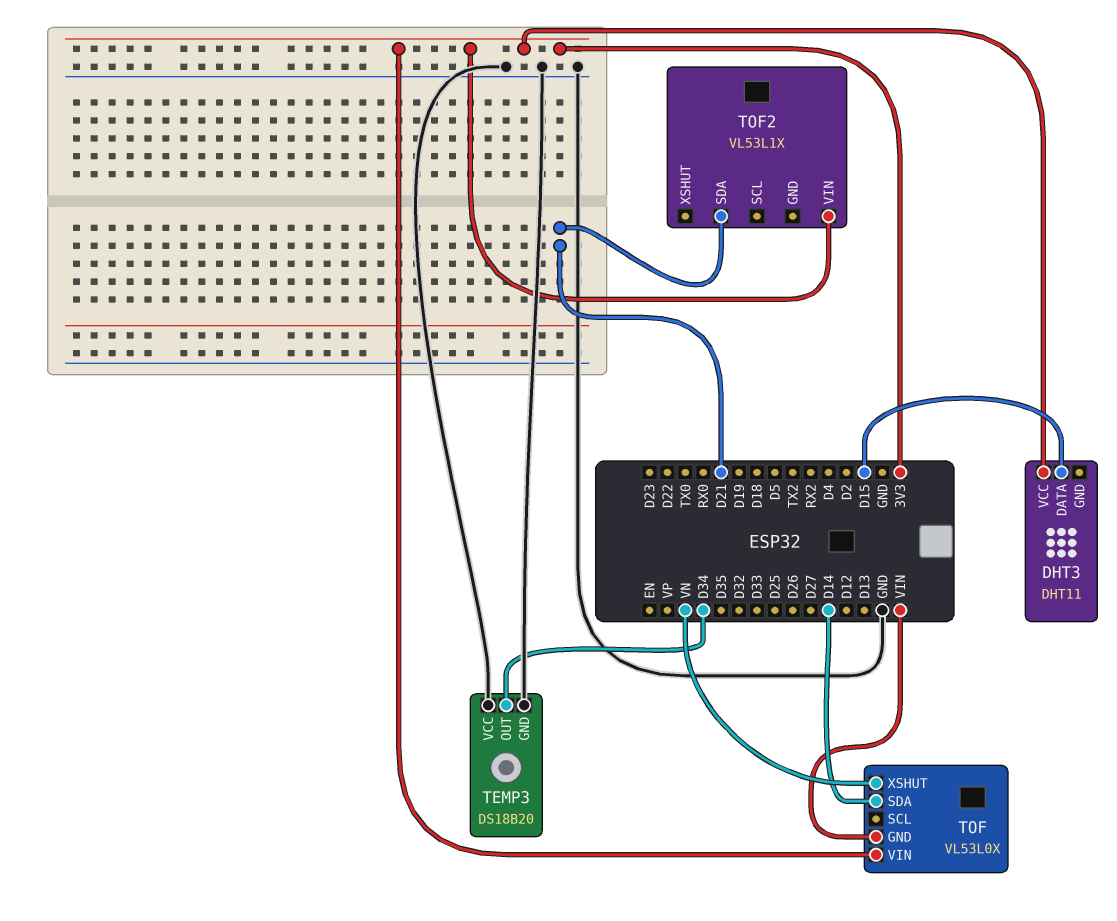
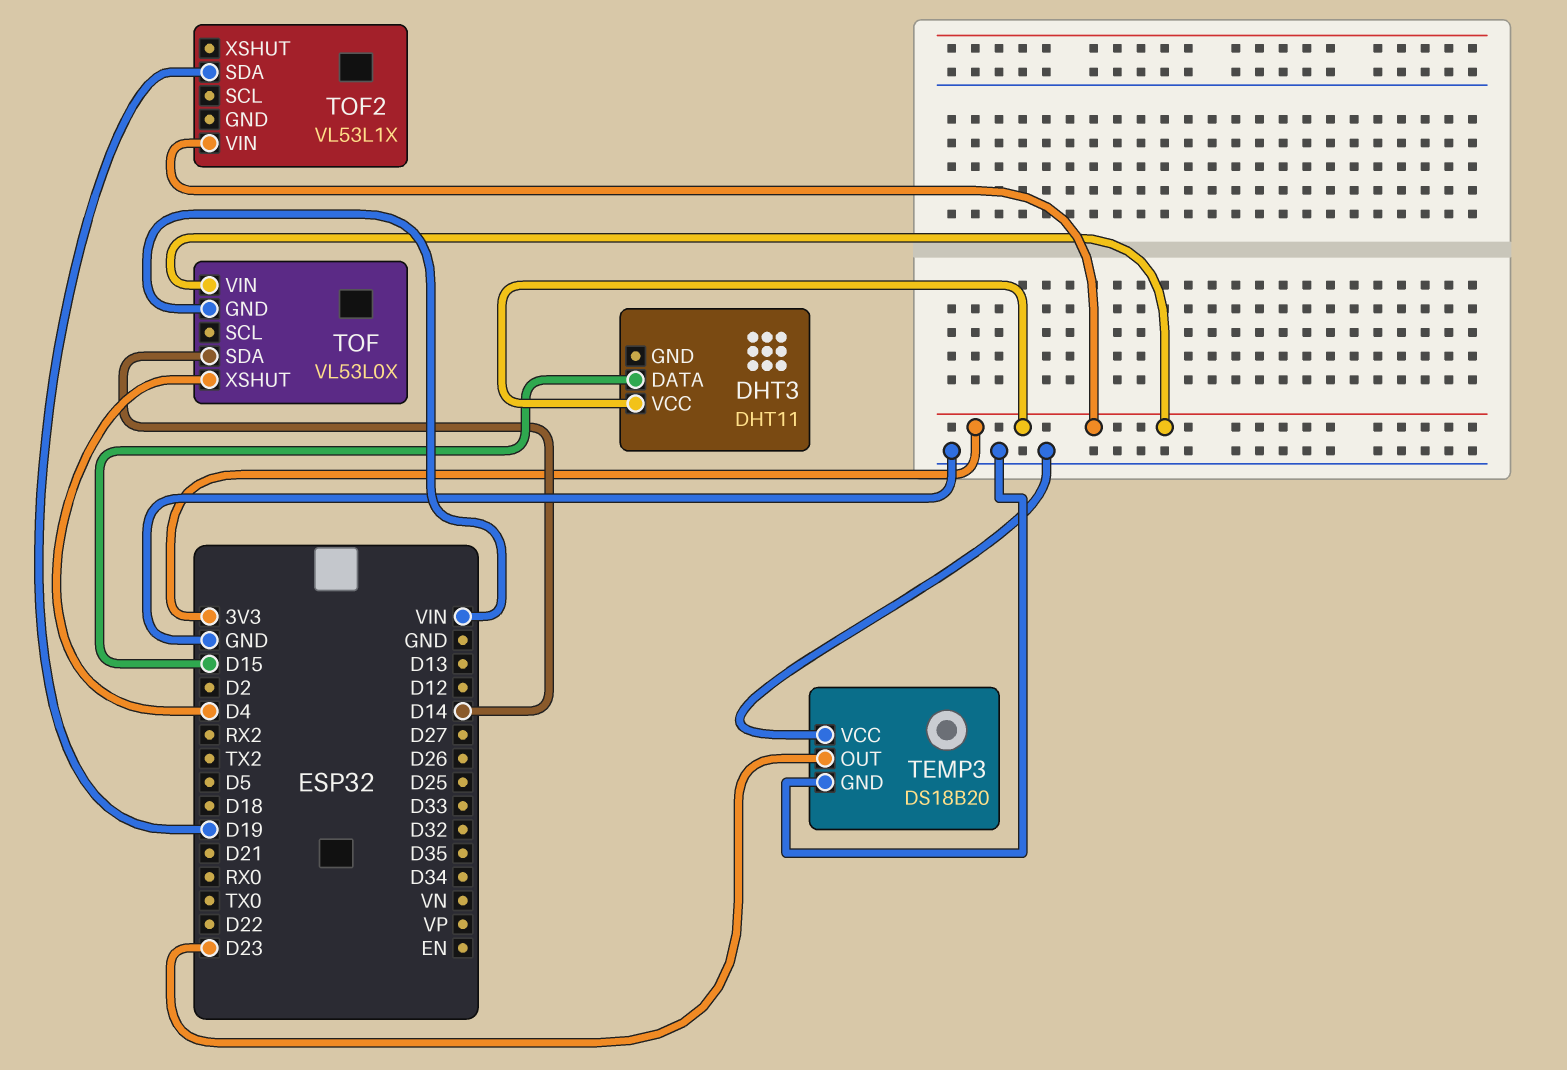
TEMP3 pin OUT: D34 -> D23
TOF pin XSHUT: VN -> D4
TOF2 pin SDA: D21 -> D19

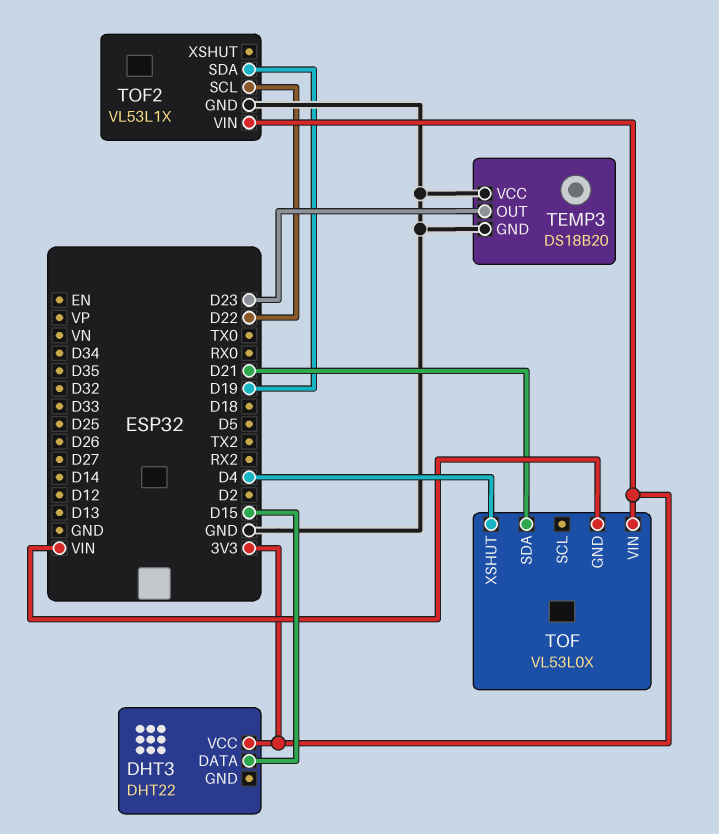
DHT3: DHT11 -> DHT22
TOF pin SDA: D14 -> D21
TOF2 pin GND: none -> GND
TOF2 pin SCL: none -> D22

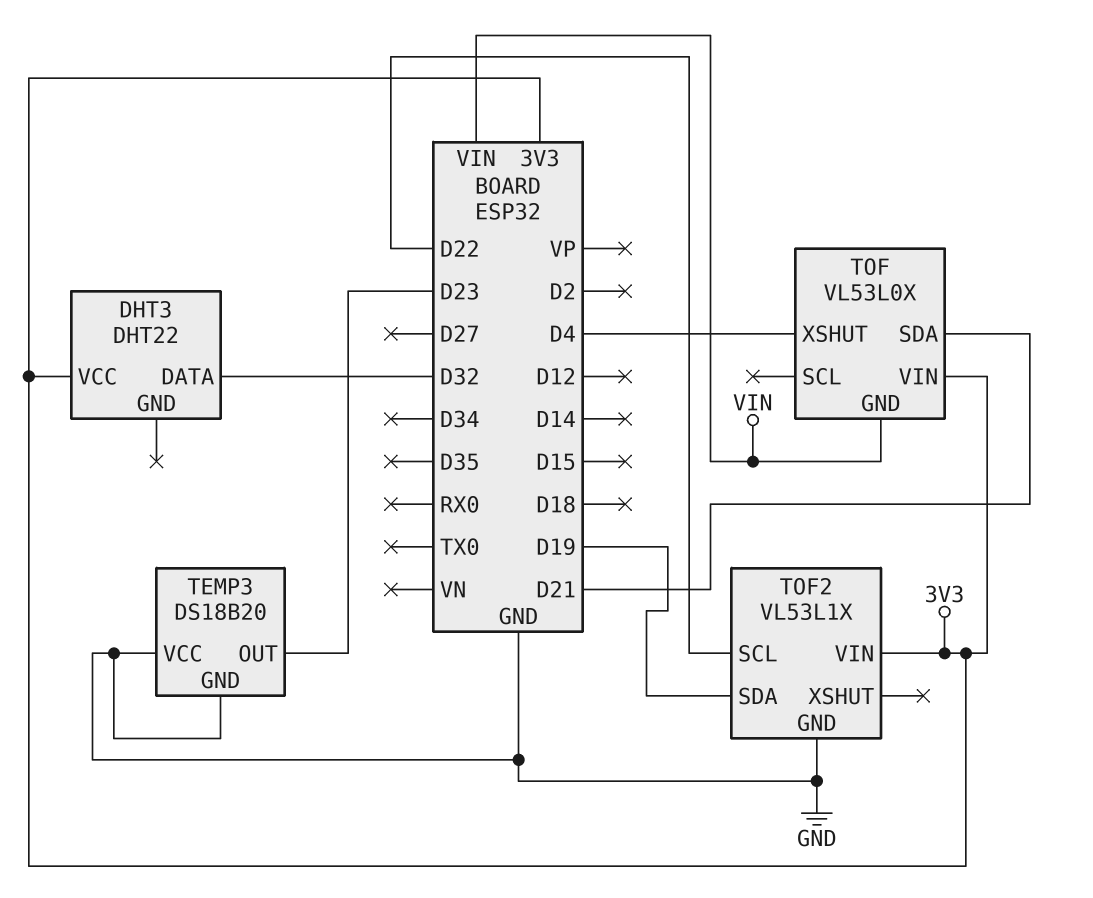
DHT3 pin DATA: D15 -> D32

